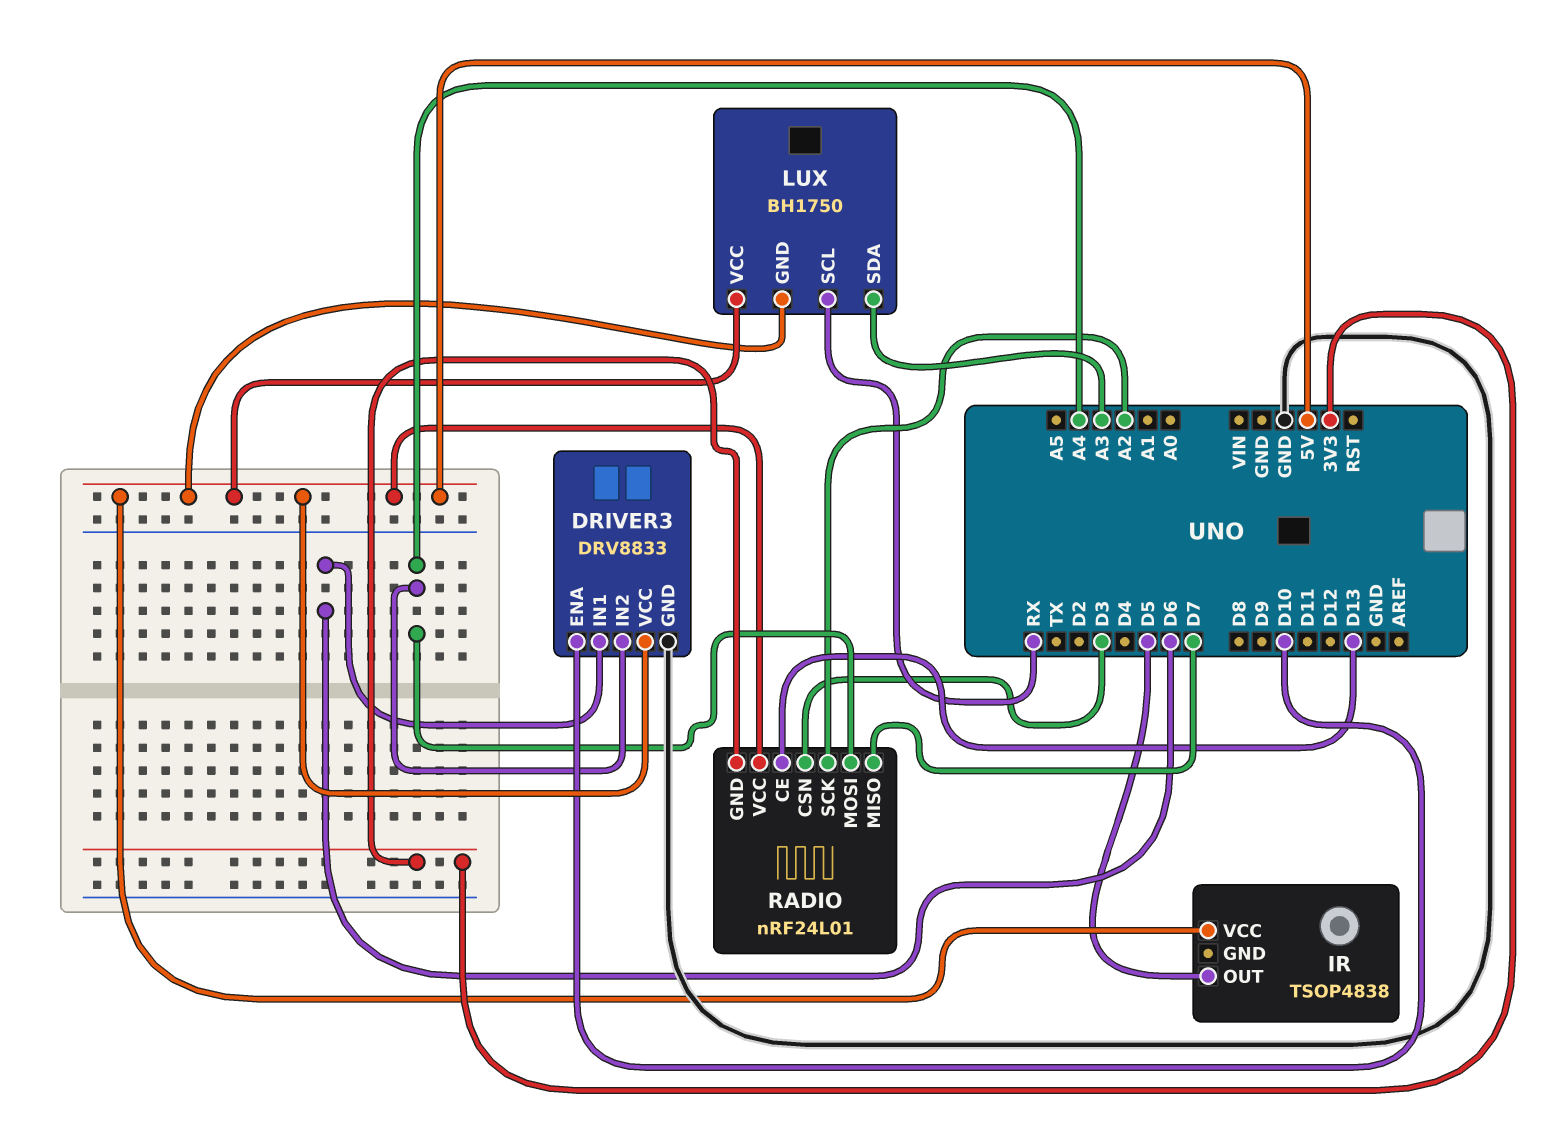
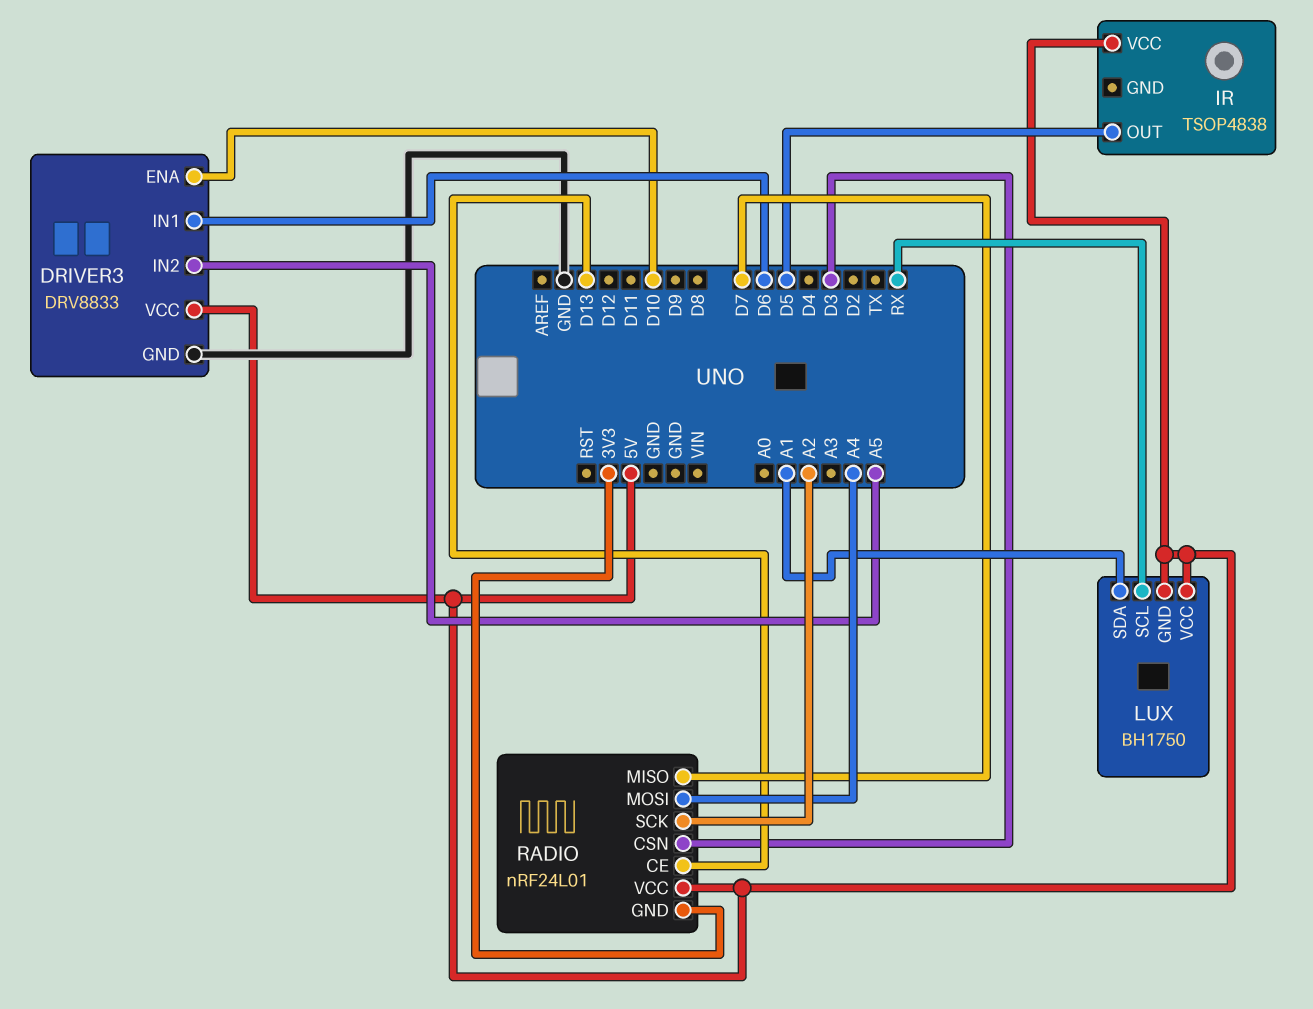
DRIVER3 pin IN2: A4 -> A5
LUX pin SDA: A3 -> A1

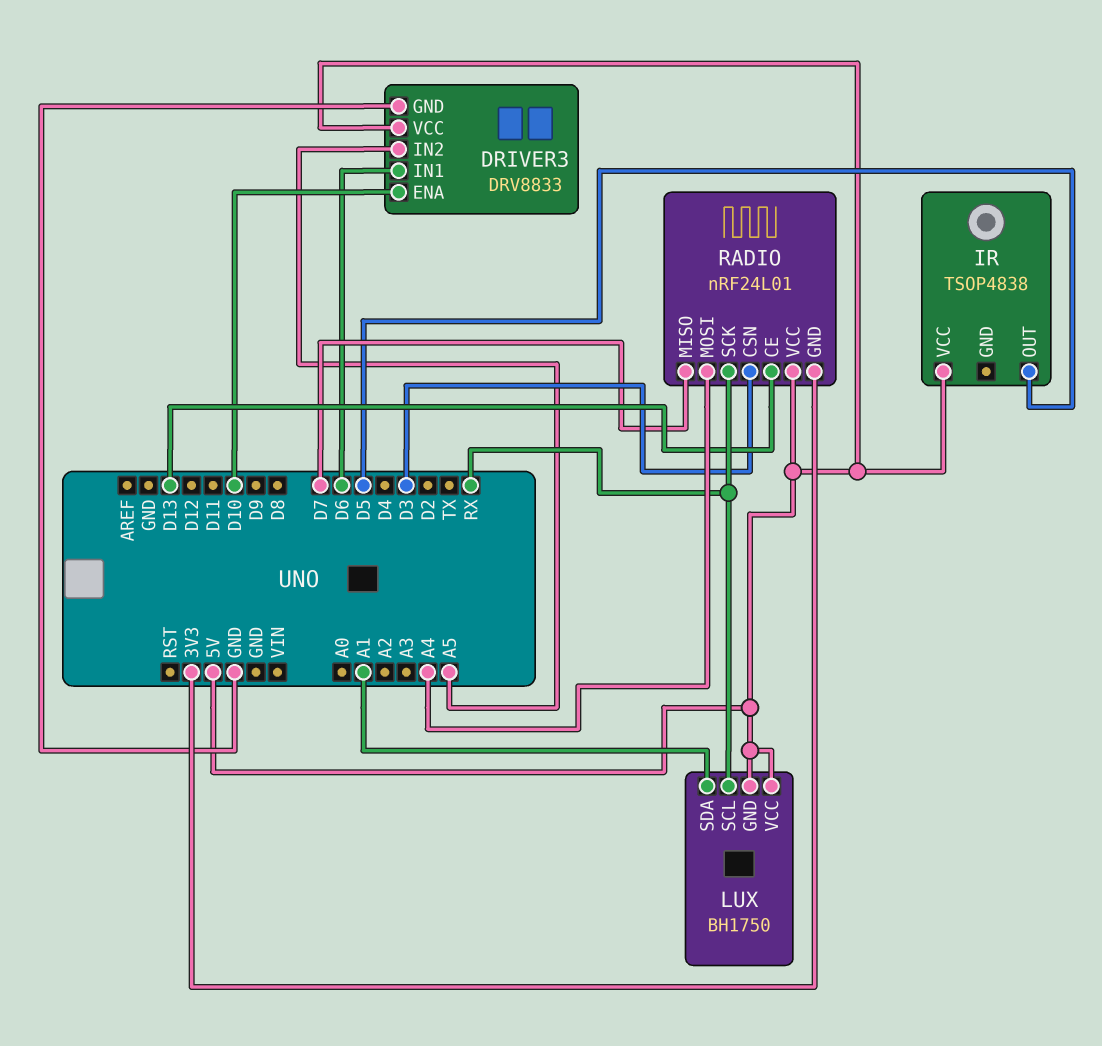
RADIO pin SCK: A2 -> RX

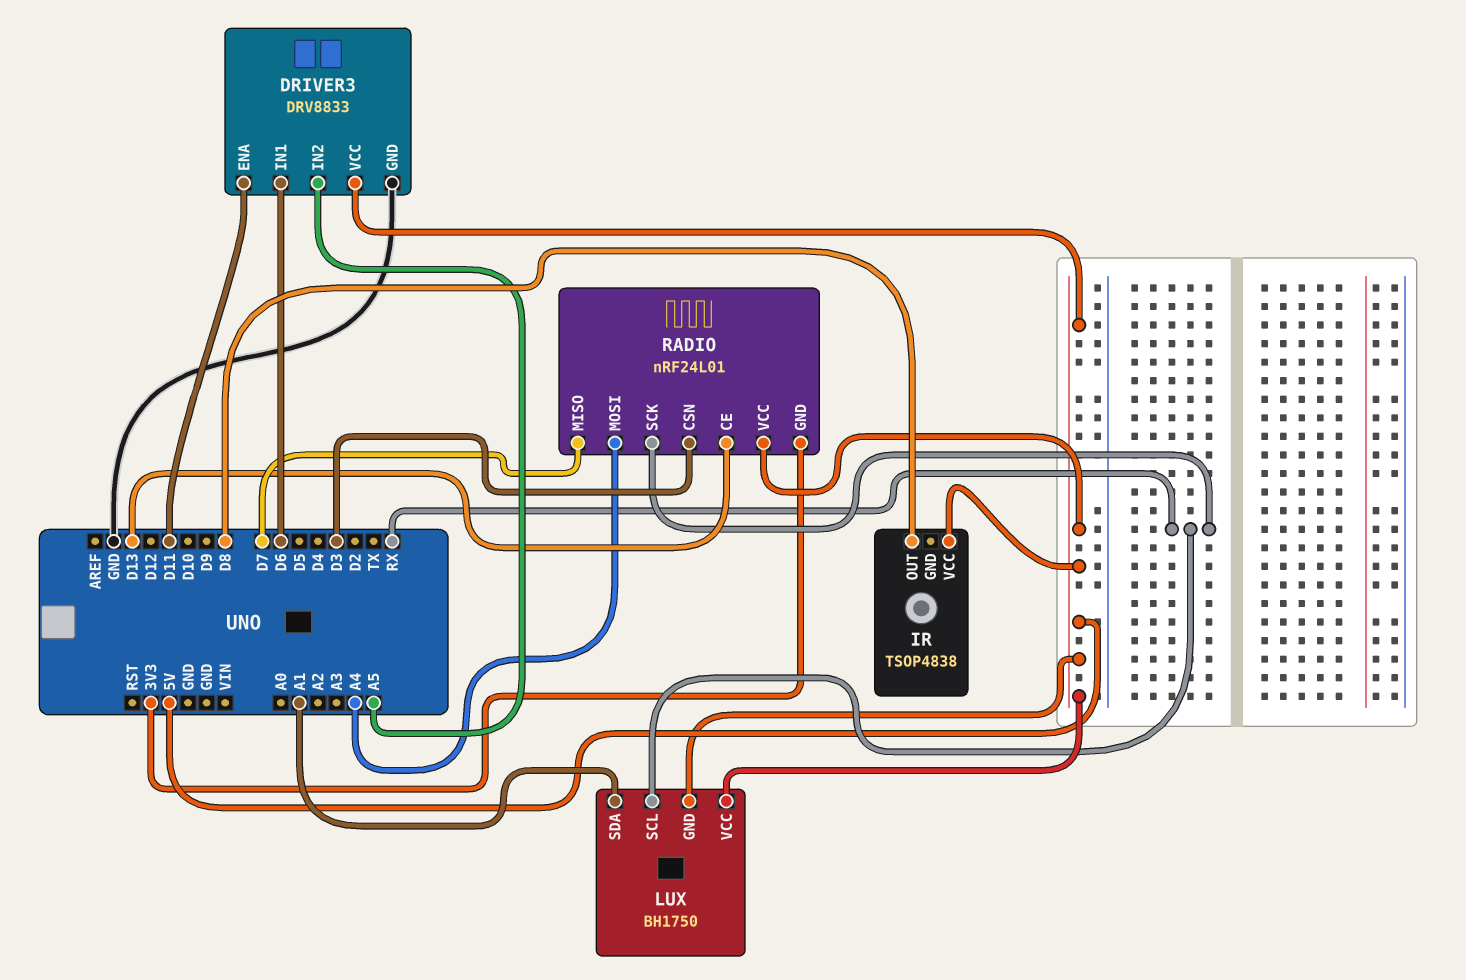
DRIVER3 pin ENA: D10 -> D11
IR pin OUT: D5 -> D8

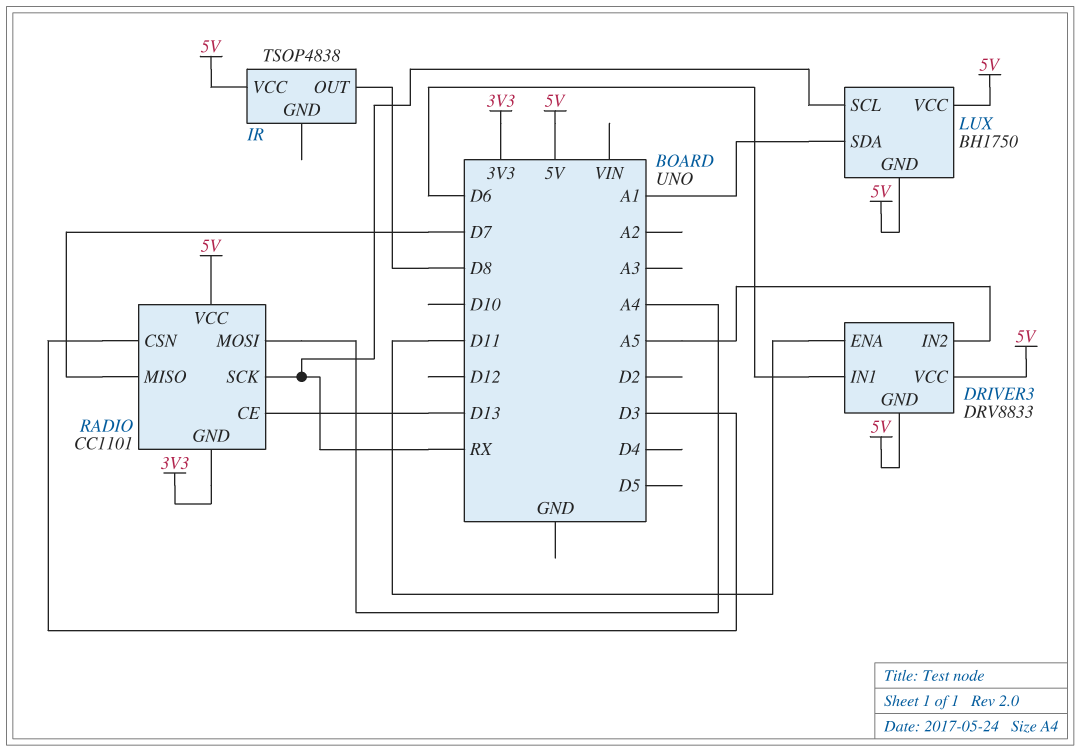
DRIVER3 pin GND: GND -> 5V
RADIO: nRF24L01 -> CC1101

